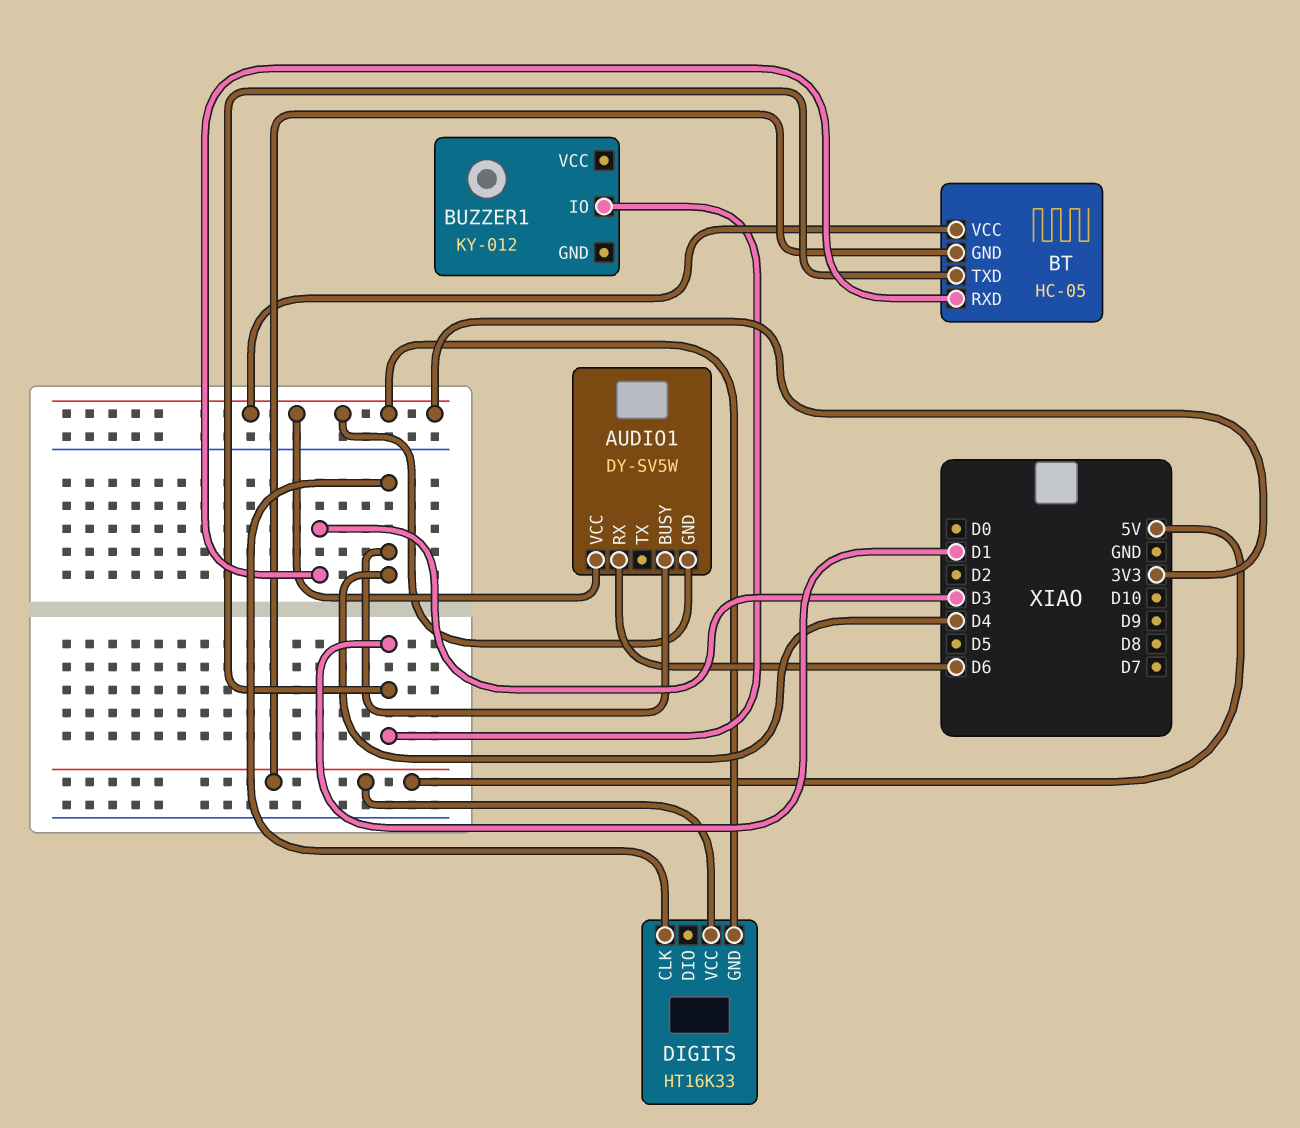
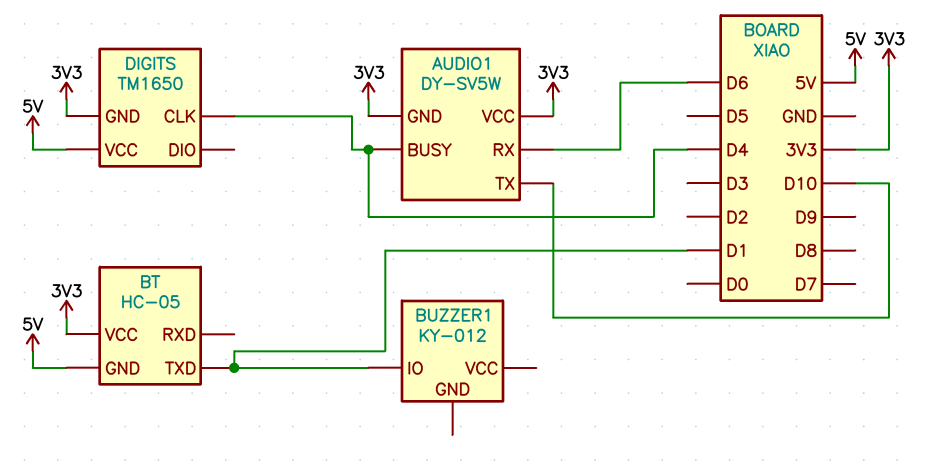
AUDIO1 pin TX: none -> D10
BT pin RXD: D3 -> none
DIGITS: HT16K33 -> TM1650

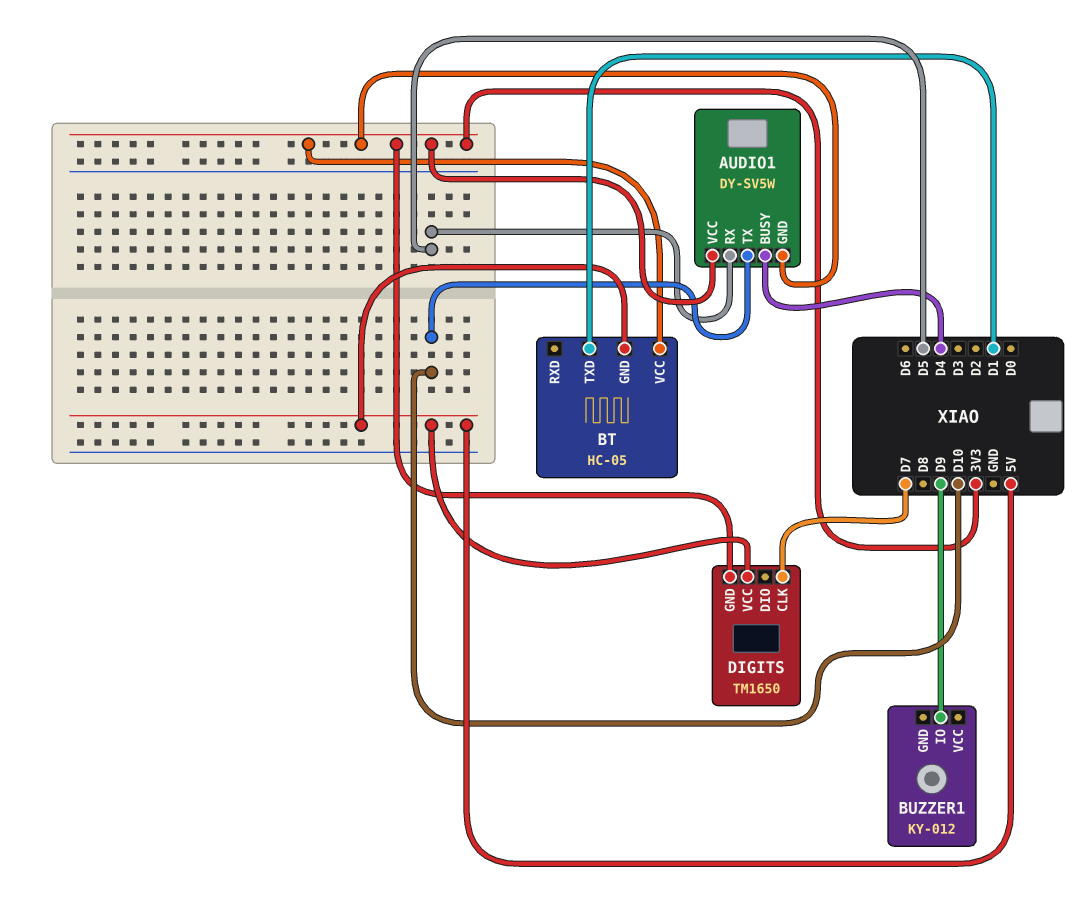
AUDIO1 pin RX: D6 -> D5
BUZZER1 pin IO: D1 -> D9
DIGITS pin CLK: D4 -> D7

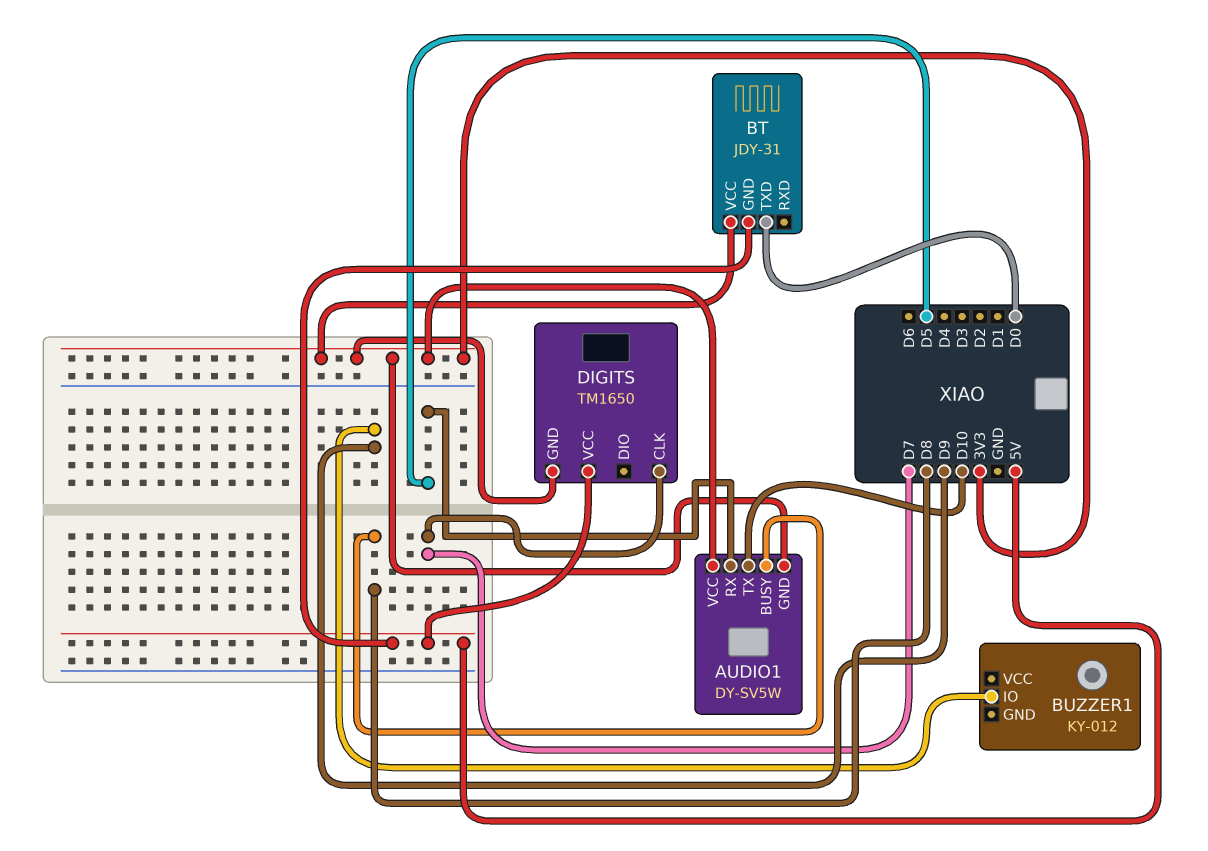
AUDIO1 pin BUSY: D4 -> D8
BT: HC-05 -> JDY-31
BT pin TXD: D1 -> D0

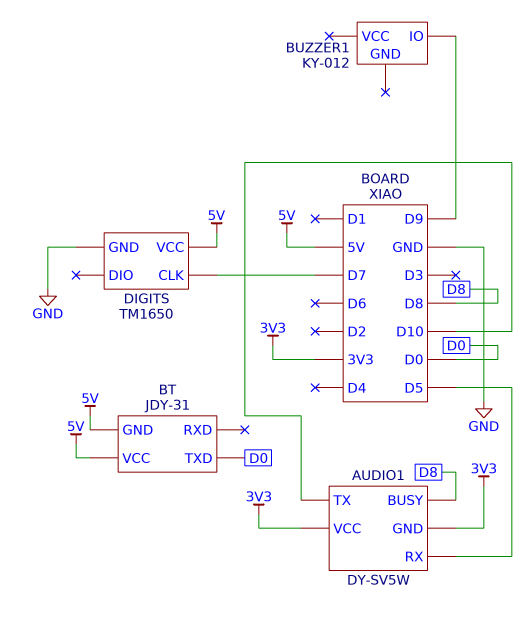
BT pin VCC: 3V3 -> 5V
DIGITS pin GND: 3V3 -> GND

